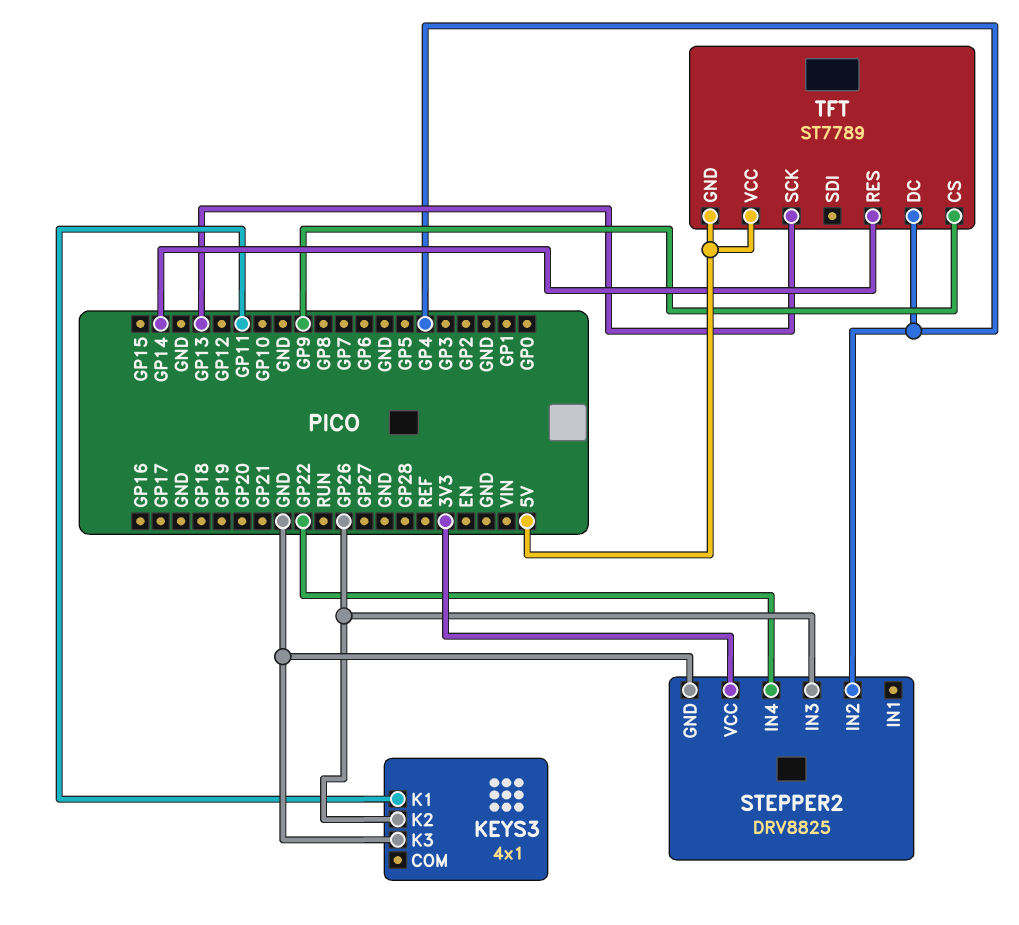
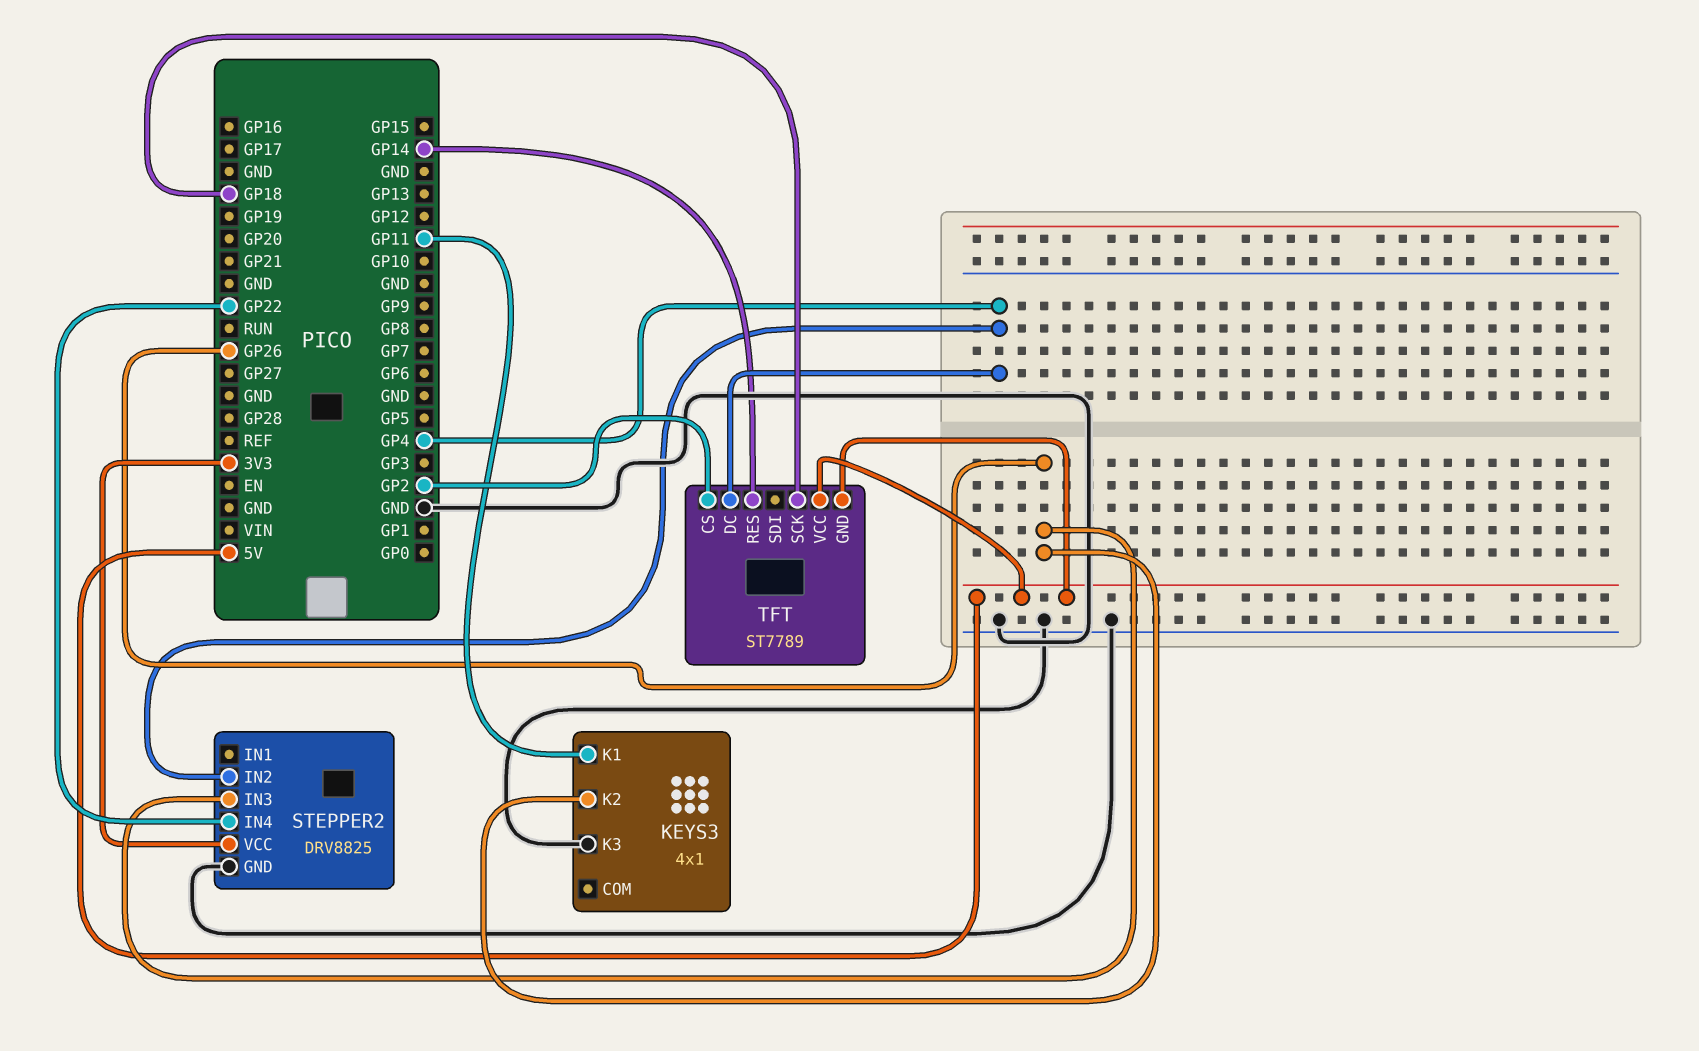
TFT pin CS: GP9 -> GP2
TFT pin SCK: GP13 -> GP18

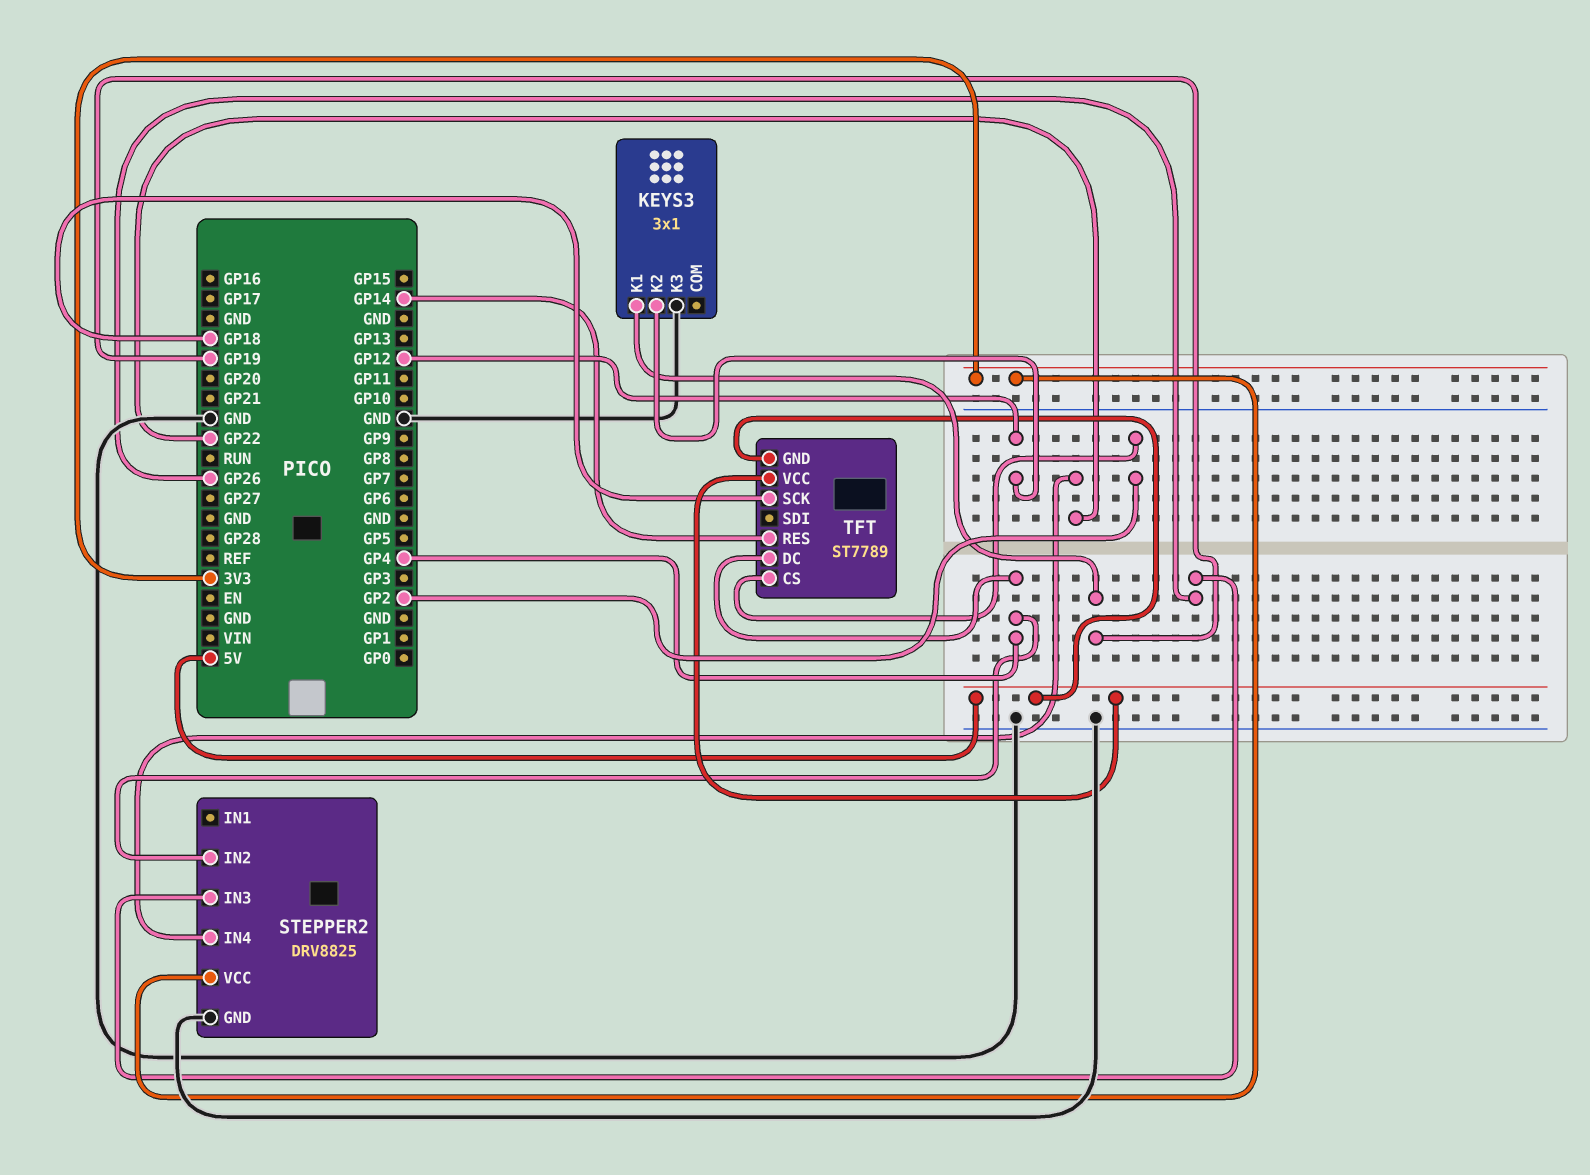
KEYS3: 4x1 -> 3x1
KEYS3 pin K1: GP11 -> GP19
KEYS3 pin K2: GP26 -> GP12

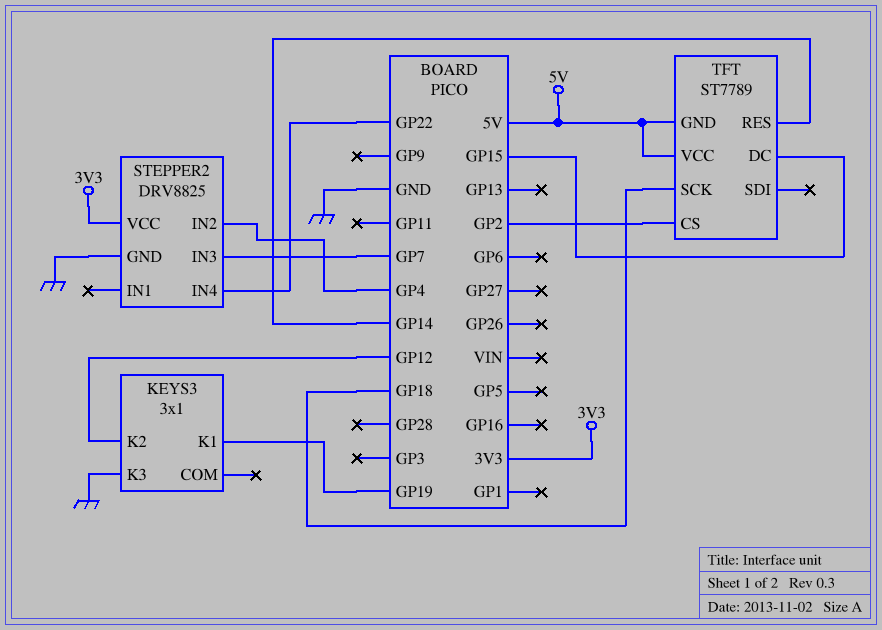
STEPPER2 pin IN3: GP26 -> GP7
TFT pin DC: GP4 -> GP15

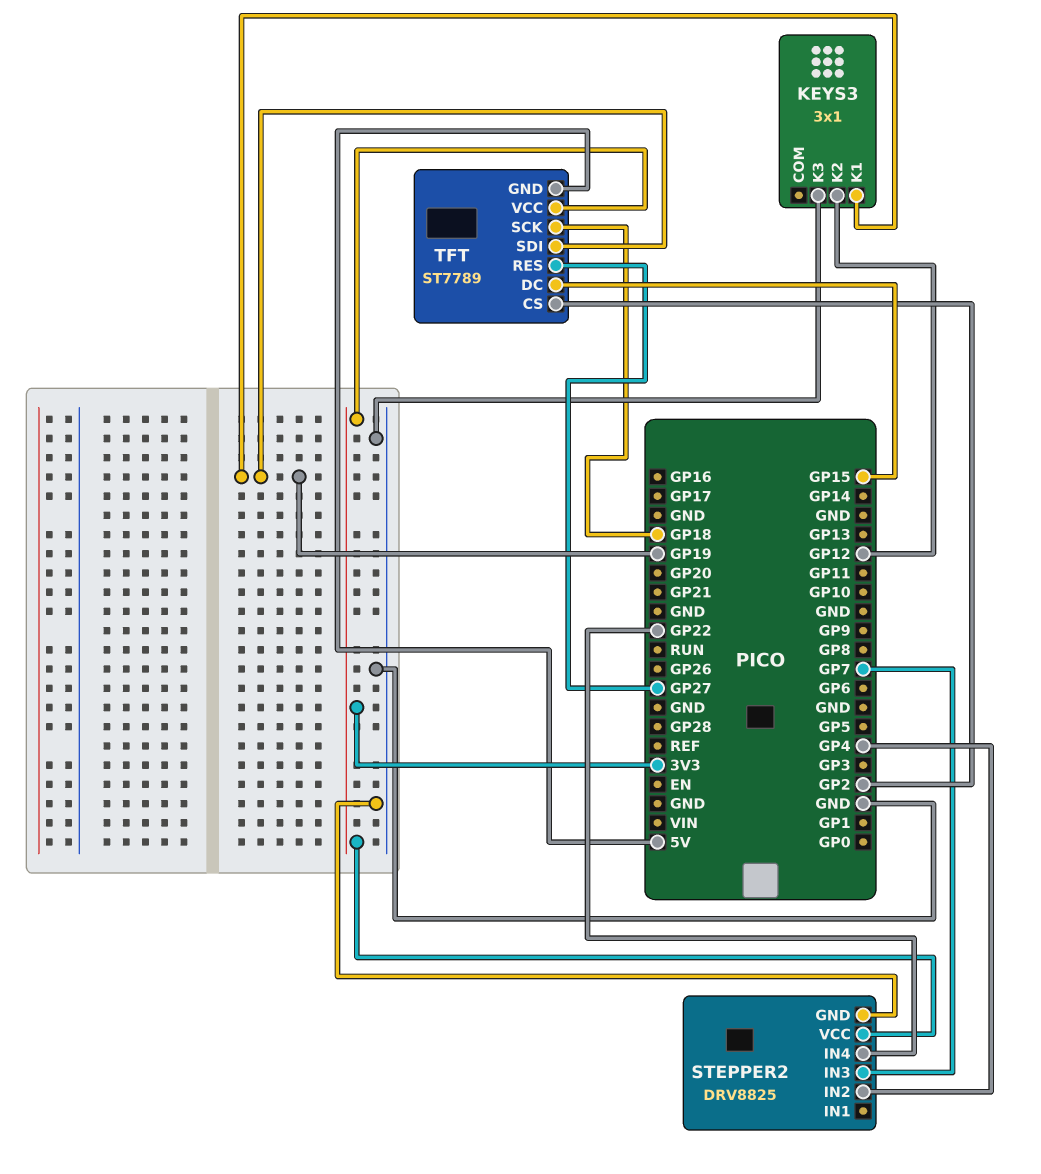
TFT pin RES: GP14 -> GP27
TFT pin SDI: none -> GP19
TFT pin VCC: 5V -> 3V3

